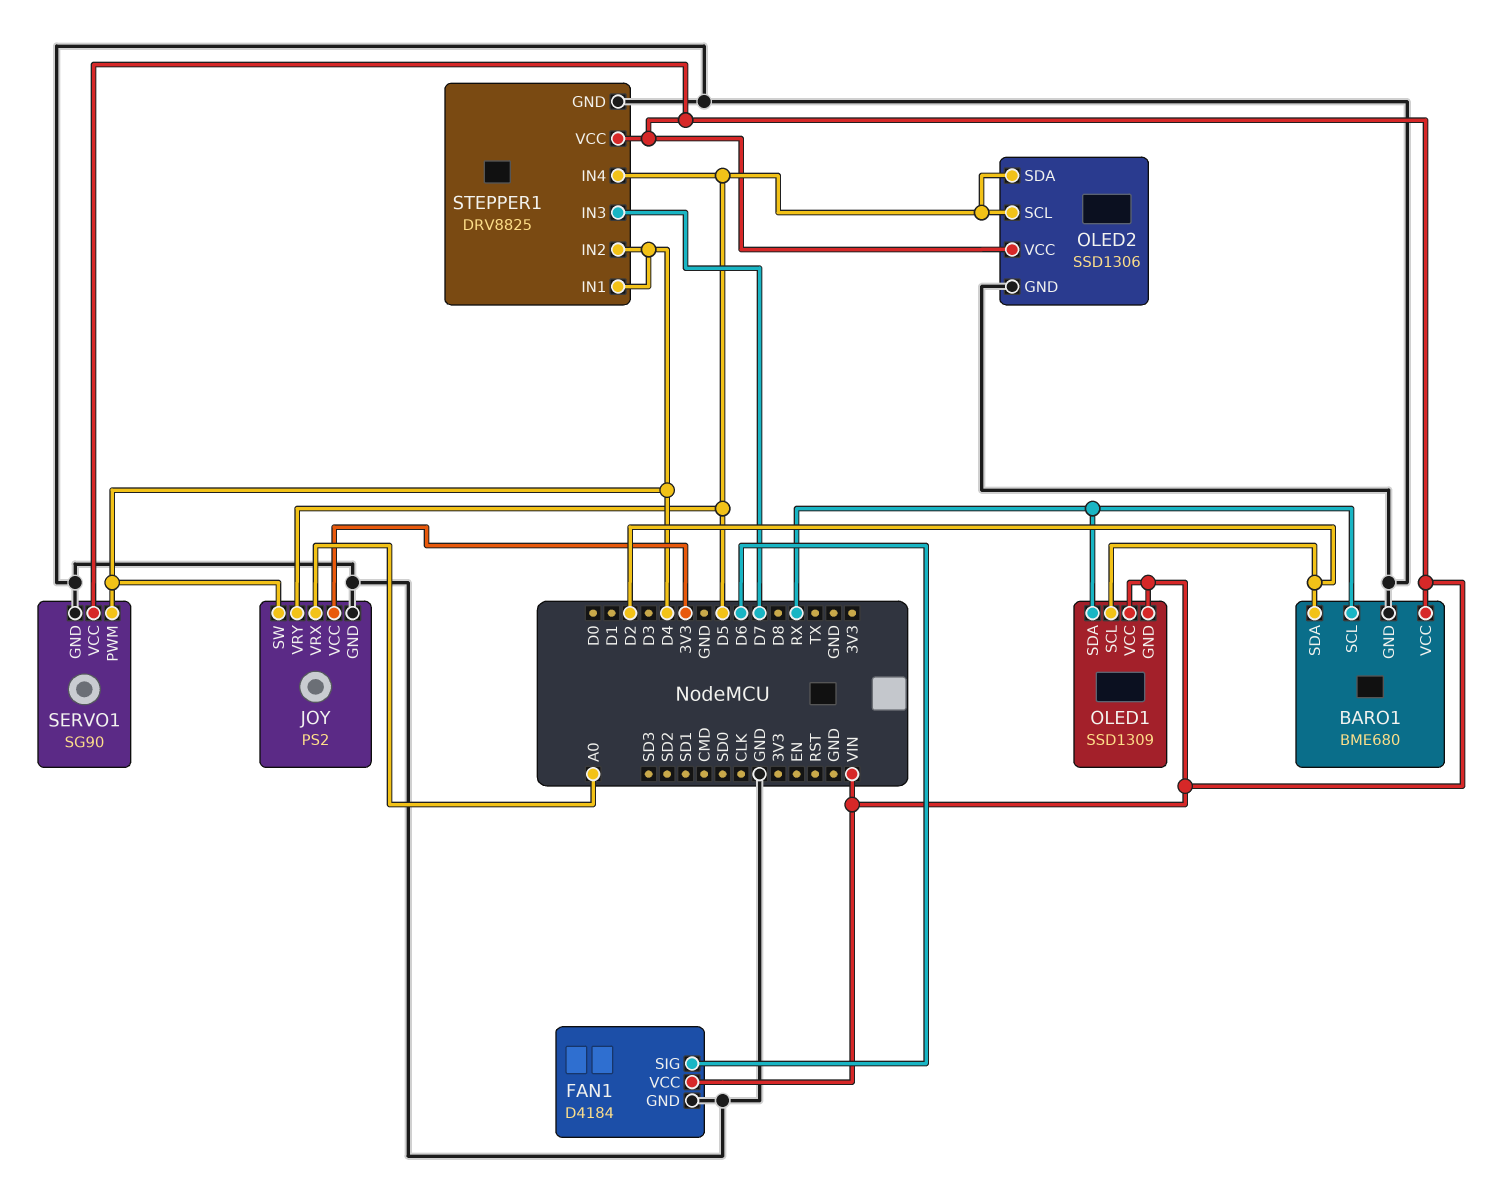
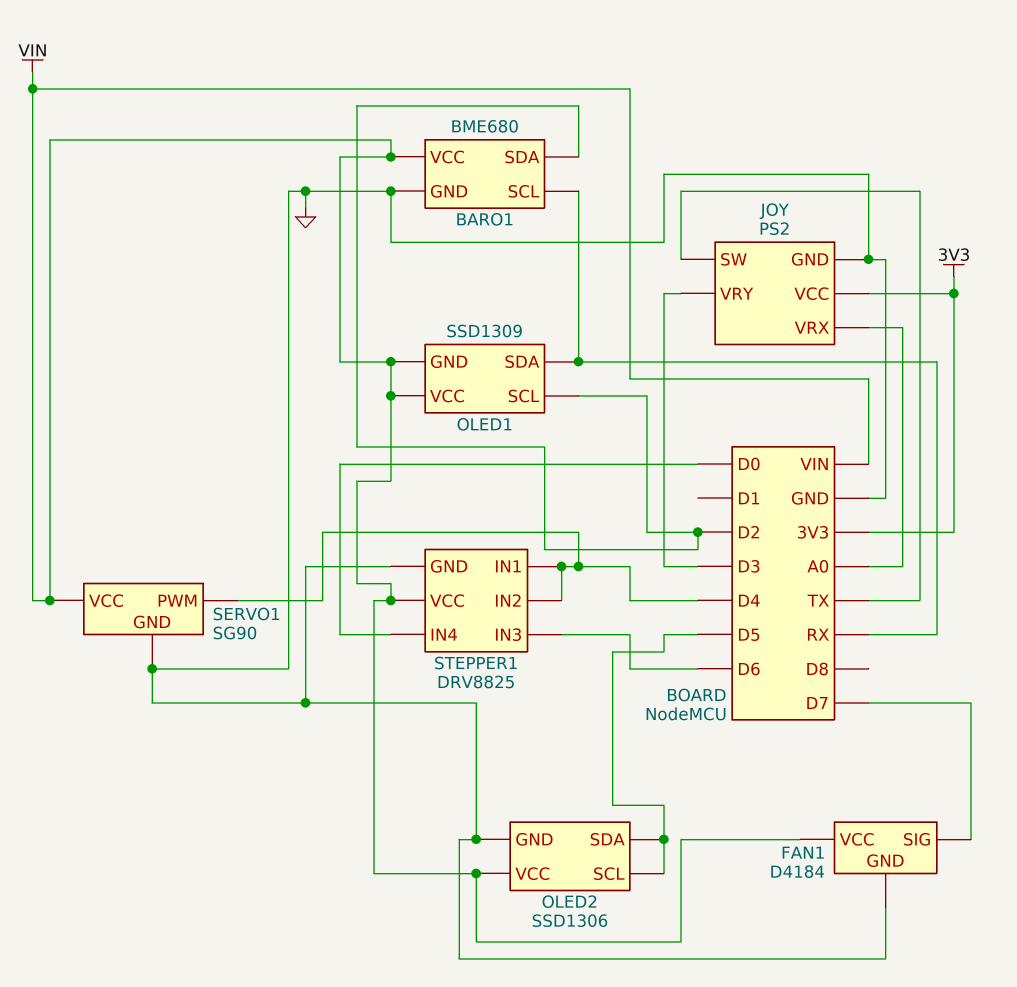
FAN1 pin SIG: D6 -> D7
JOY pin SW: D4 -> TX
JOY pin VRY: D5 -> D3
STEPPER1 pin IN3: D7 -> D6
STEPPER1 pin IN4: D5 -> D0

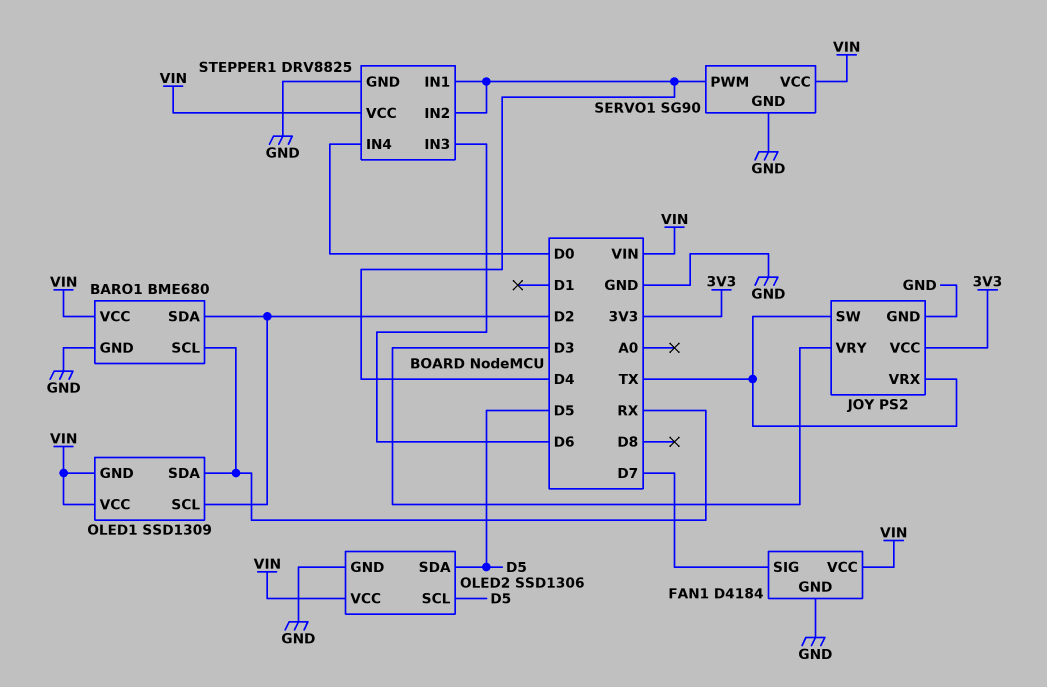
JOY pin VRX: A0 -> TX

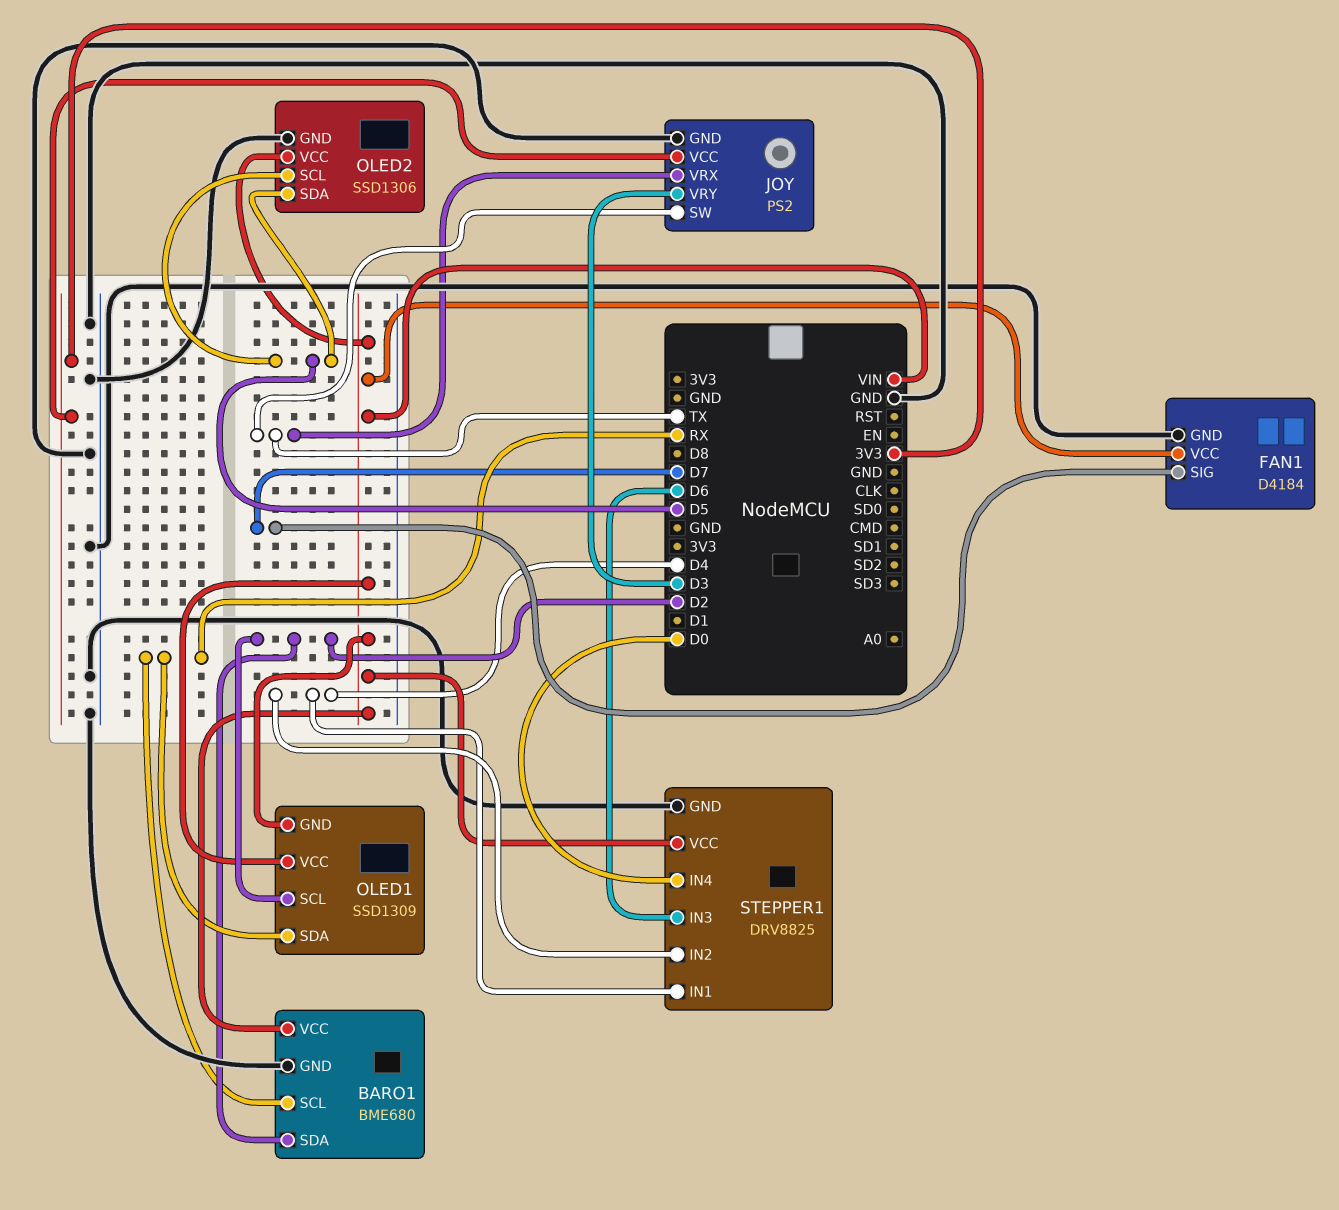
SERVO1: SG90 -> none
SERVO1 pin GND: GND -> none
SERVO1 pin PWM: D4 -> none
SERVO1 pin VCC: VIN -> none

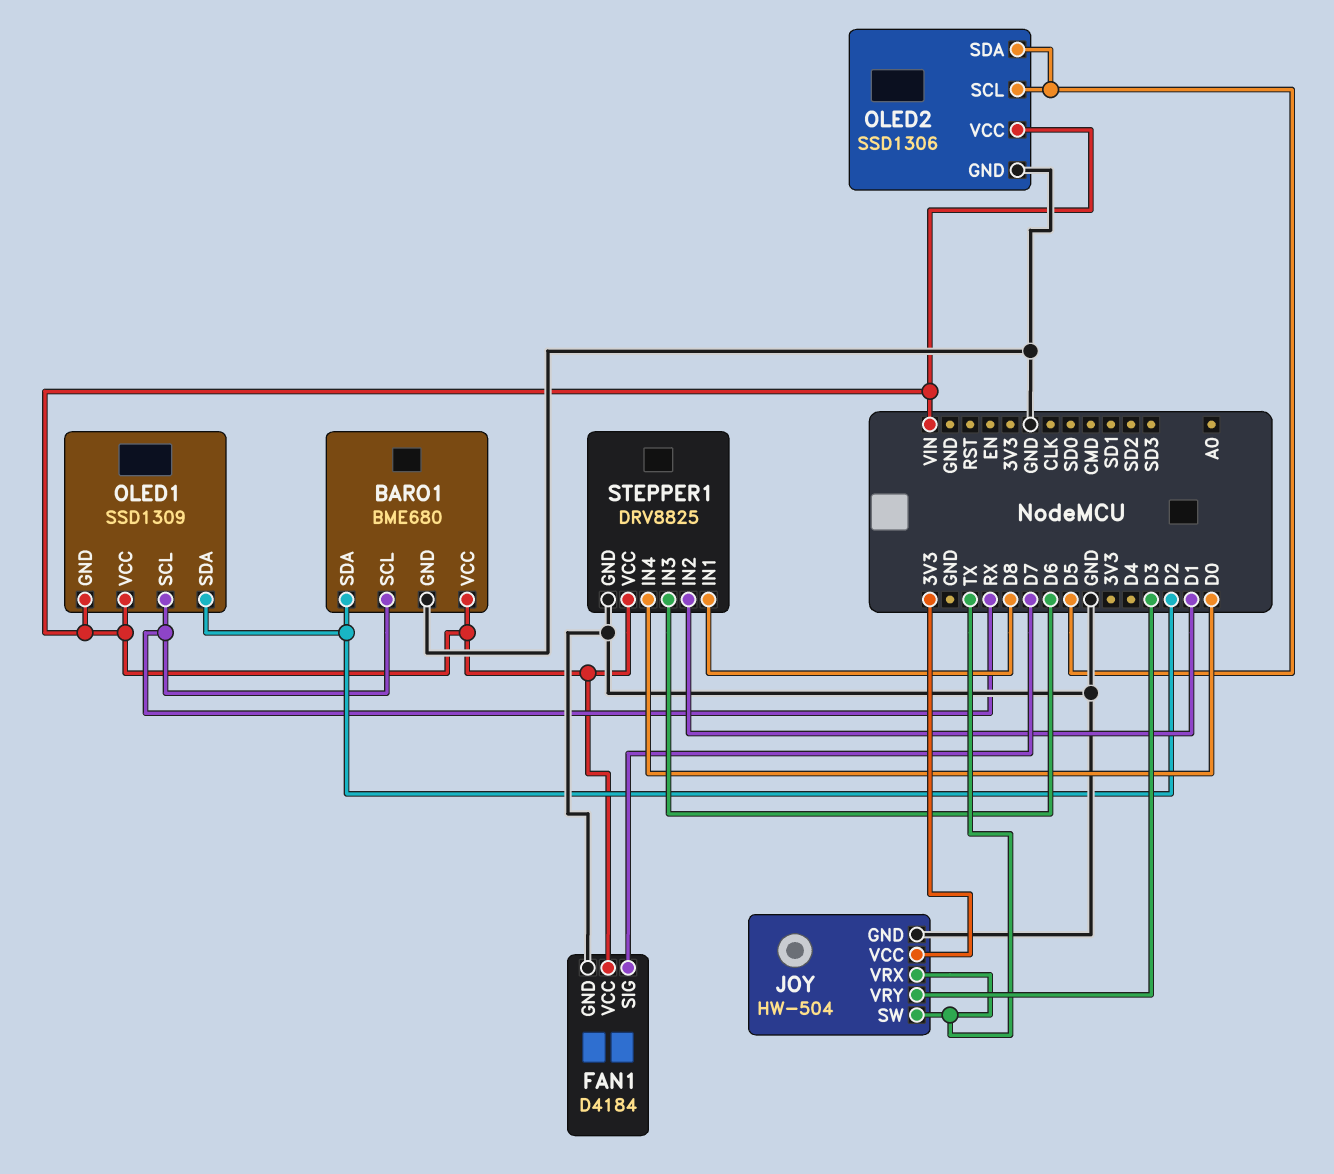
JOY: PS2 -> HW-504
OLED1 pin SCL: D2 -> RX
OLED1 pin SDA: RX -> D2
STEPPER1 pin IN1: D4 -> D8
STEPPER1 pin IN2: D4 -> D1

